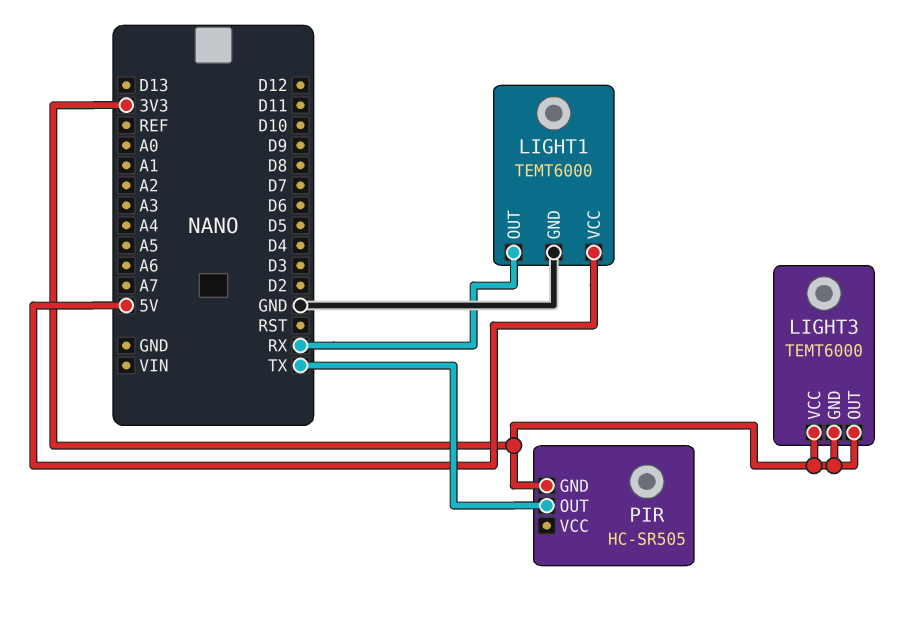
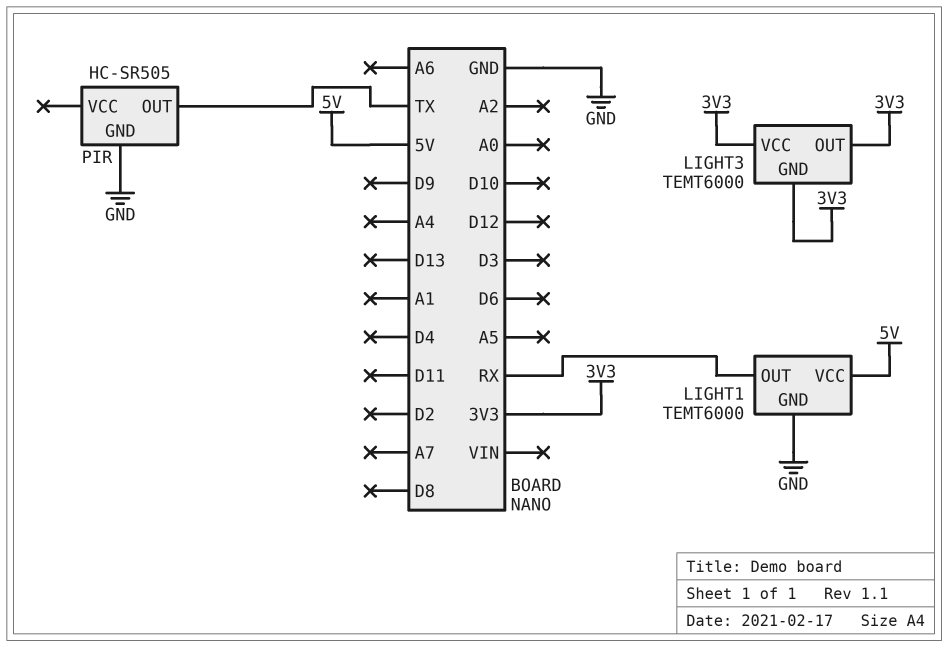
PIR pin GND: 3V3 -> GND

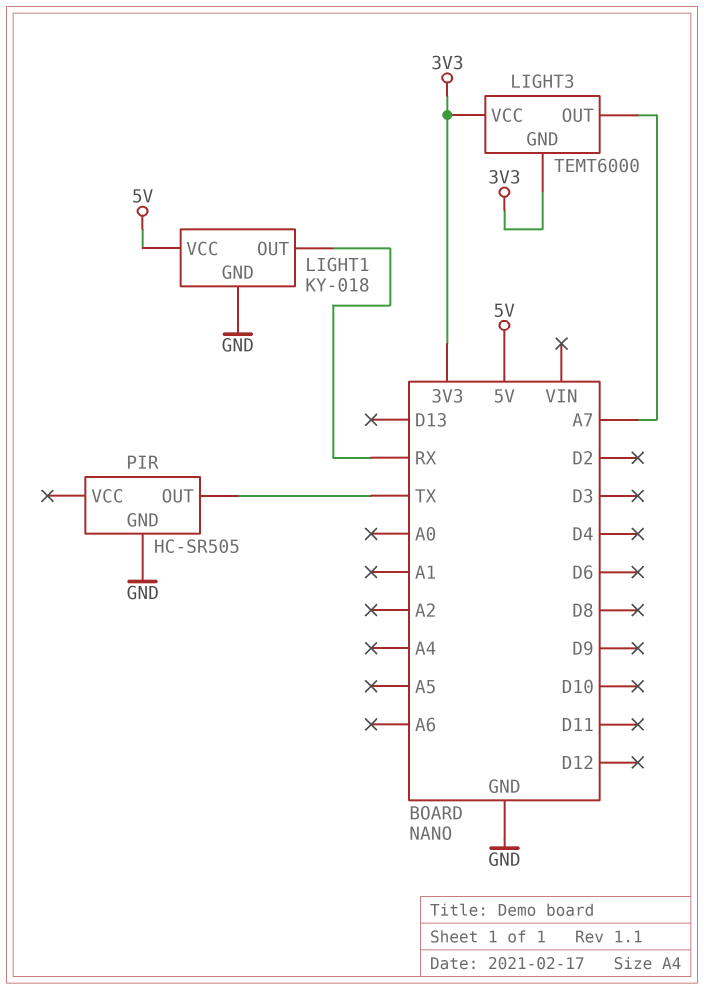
LIGHT1: TEMT6000 -> KY-018
LIGHT3 pin OUT: 3V3 -> A7

